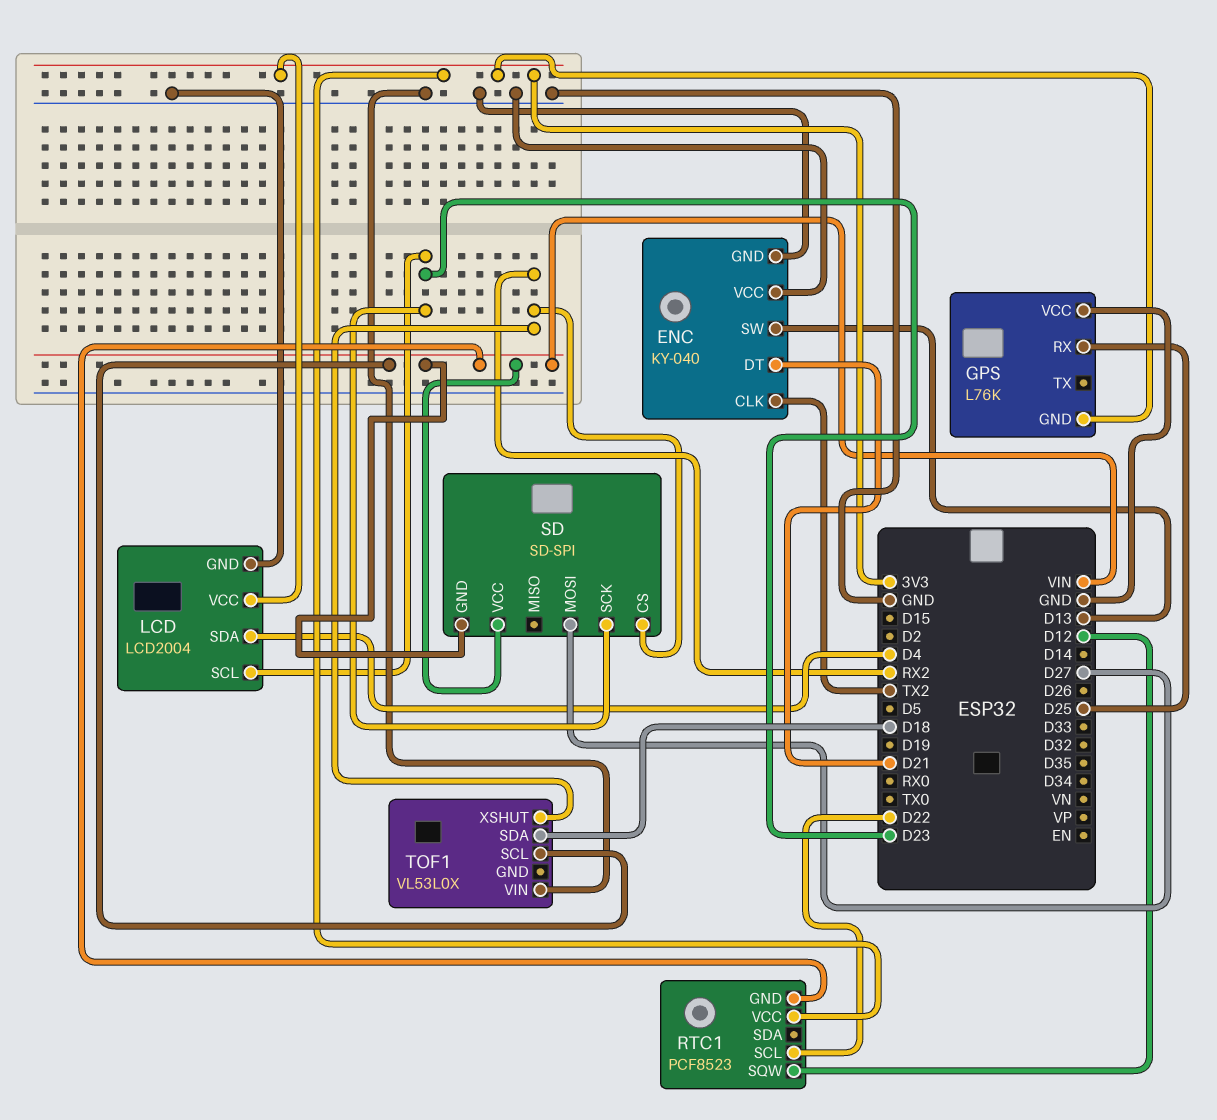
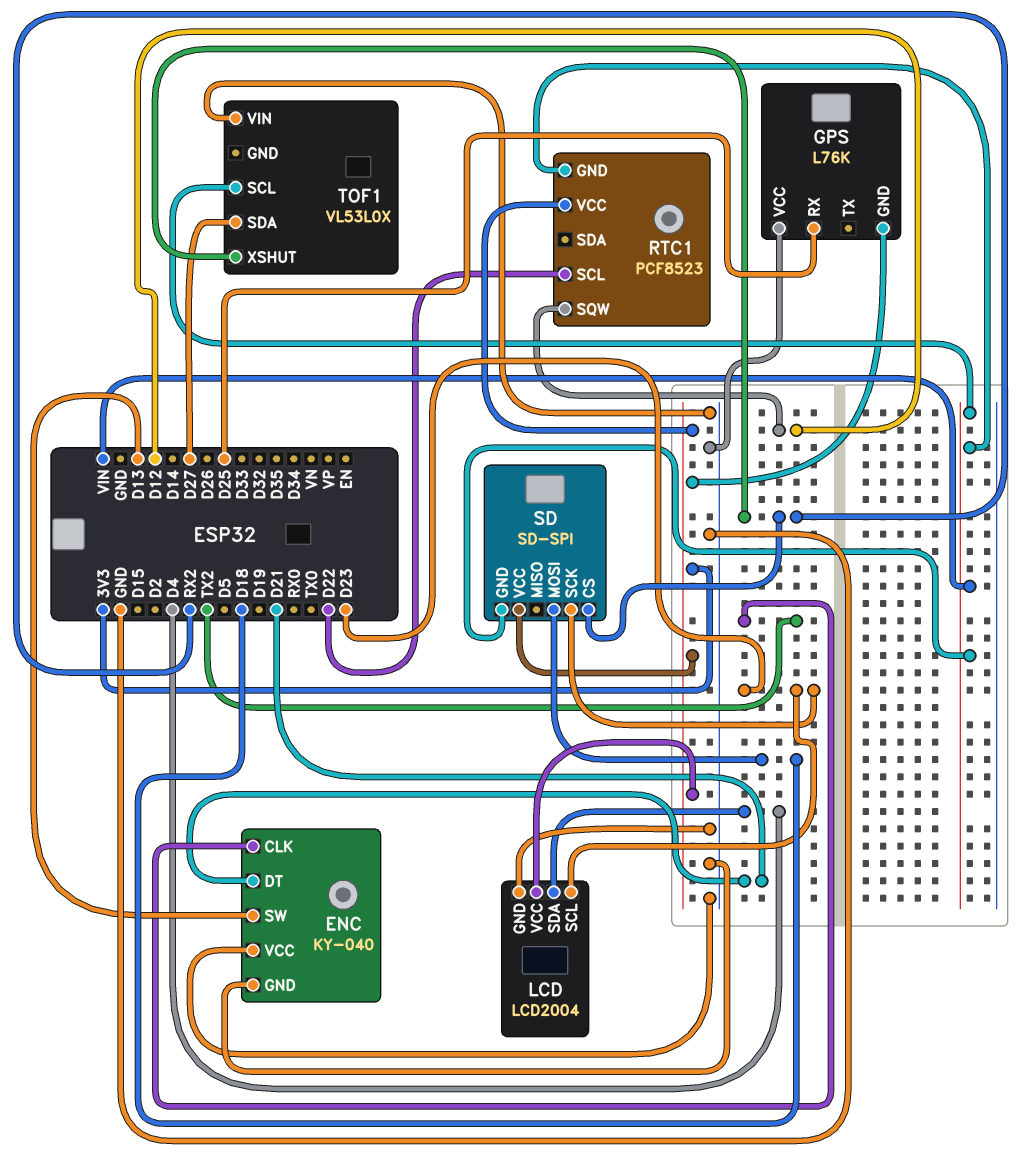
SD pin MOSI: D27 -> D18
SD pin VCC: VIN -> 3V3
TOF1 pin SDA: D18 -> D27

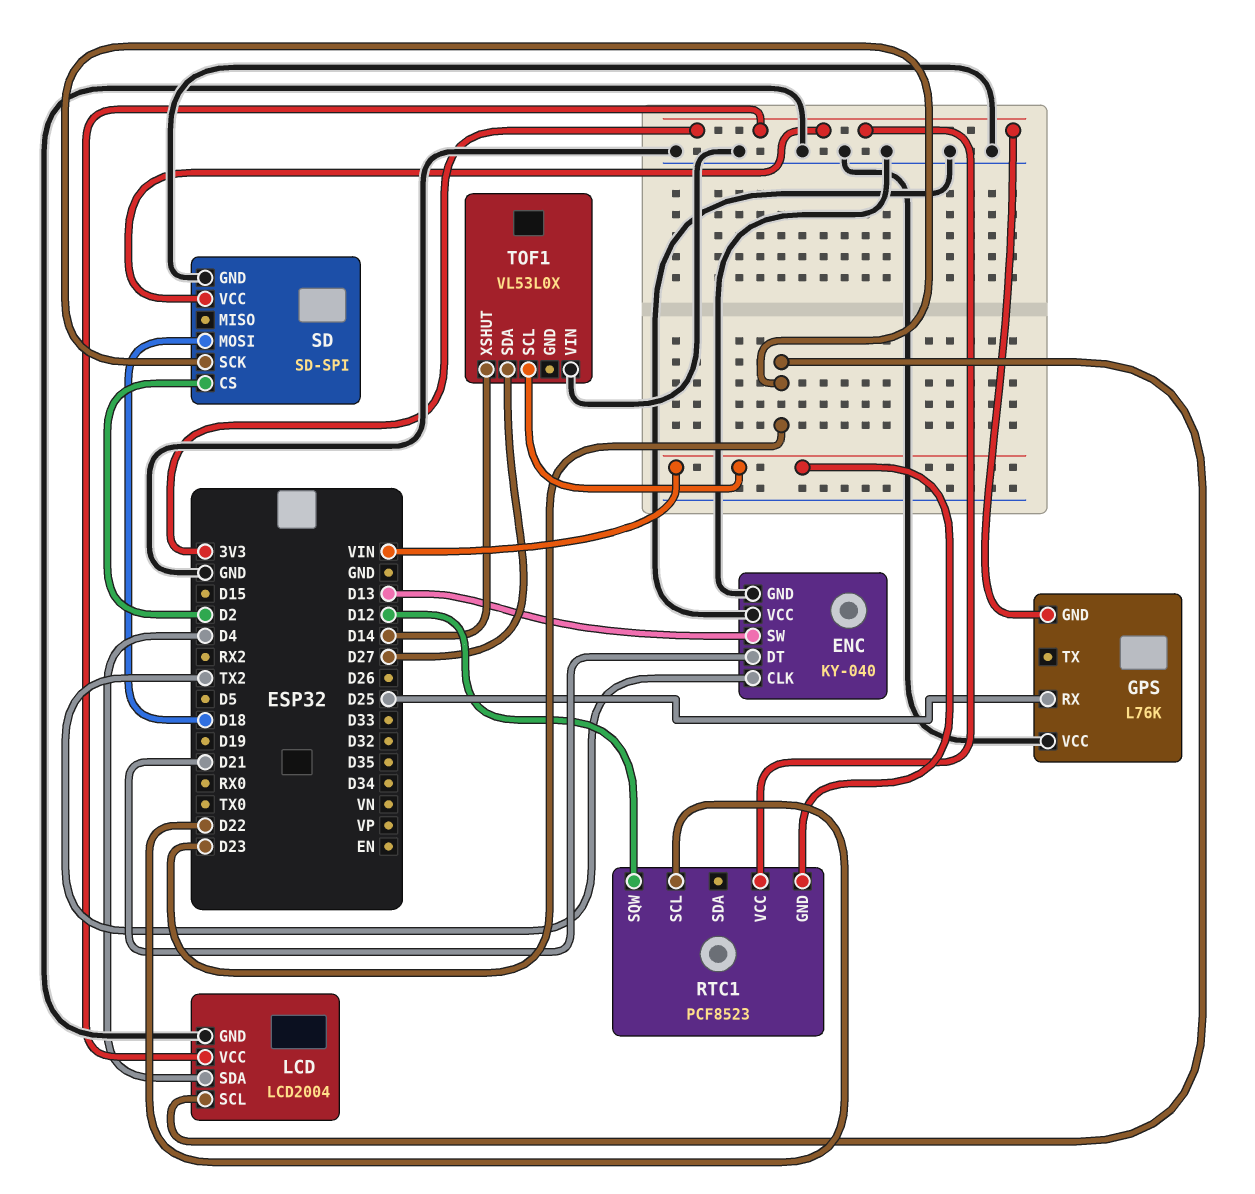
SD pin CS: RX2 -> D2
SD pin GND: VIN -> GND
TOF1 pin XSHUT: RX2 -> D14

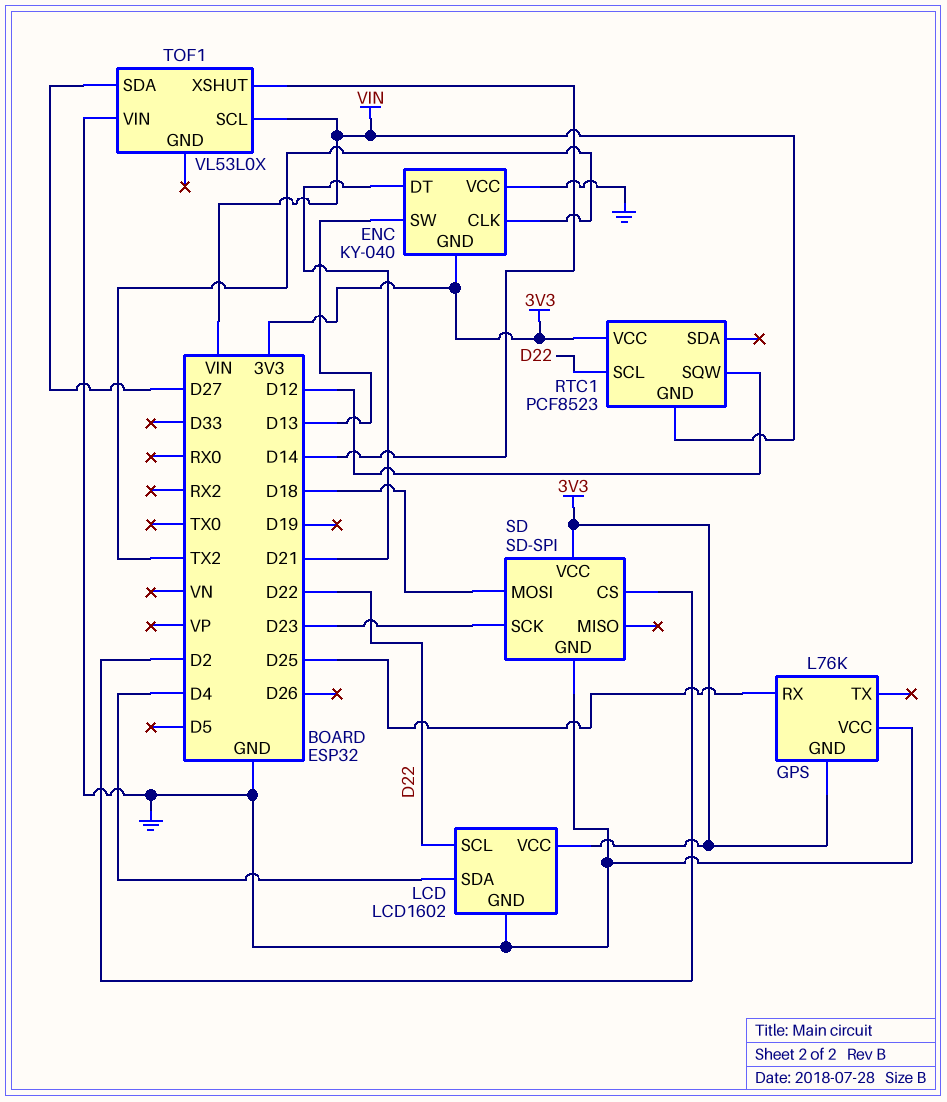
ENC pin GND: GND -> 3V3
LCD: LCD2004 -> LCD1602
LCD pin SCL: D23 -> D22

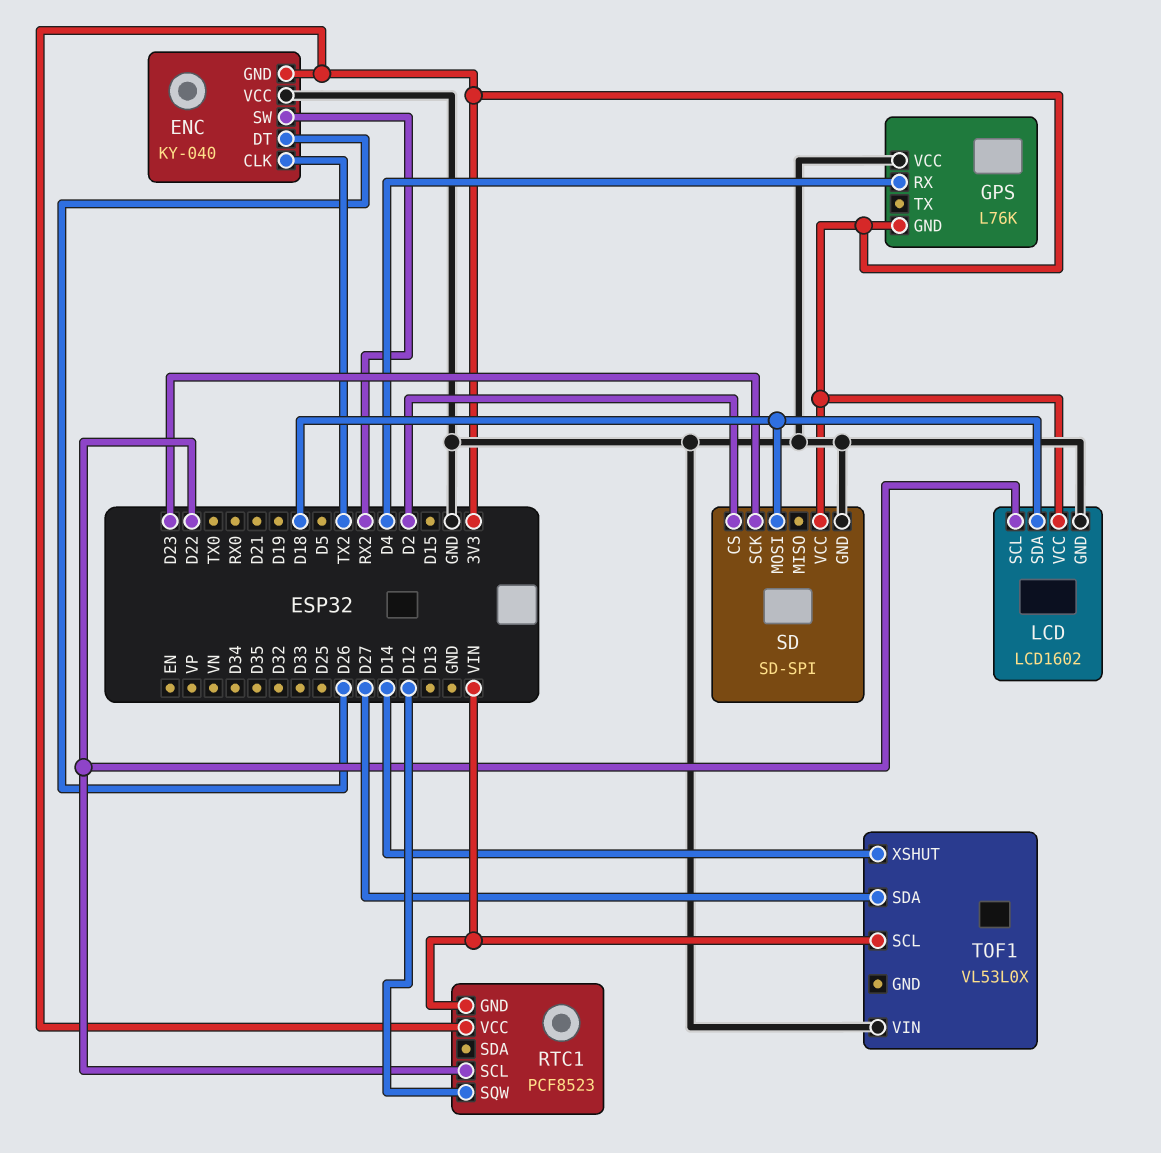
ENC pin DT: D21 -> D26
ENC pin SW: D13 -> RX2
GPS pin RX: D25 -> D4
LCD pin SDA: D4 -> D18

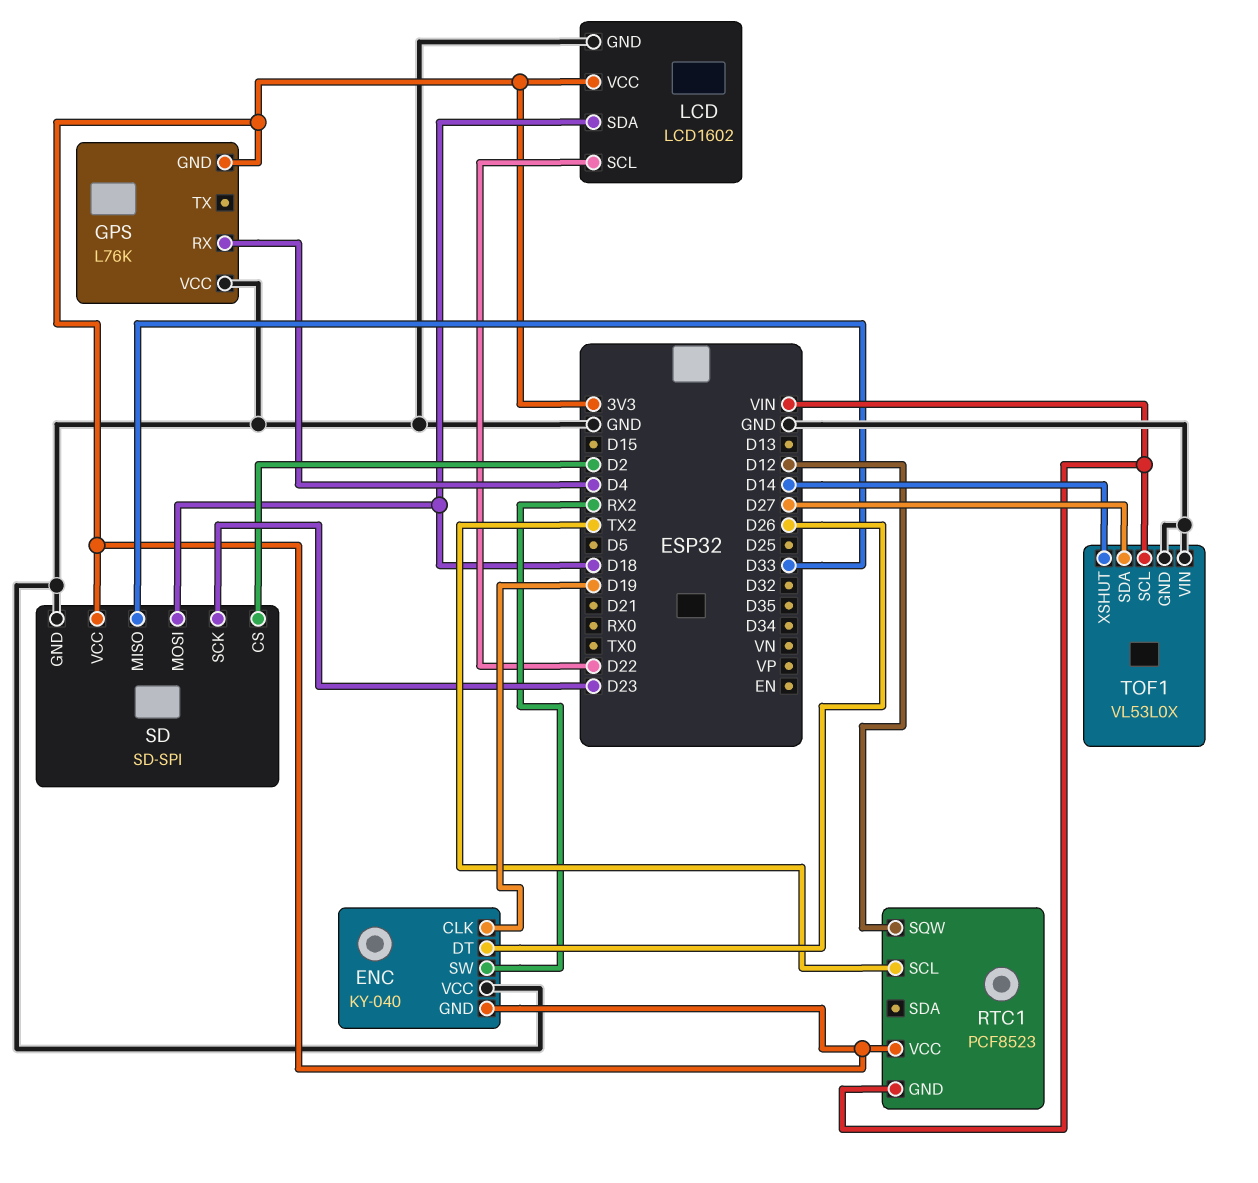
ENC pin CLK: TX2 -> D19
RTC1 pin SCL: D22 -> TX2
SD pin MISO: none -> D33
TOF1 pin GND: none -> GND

